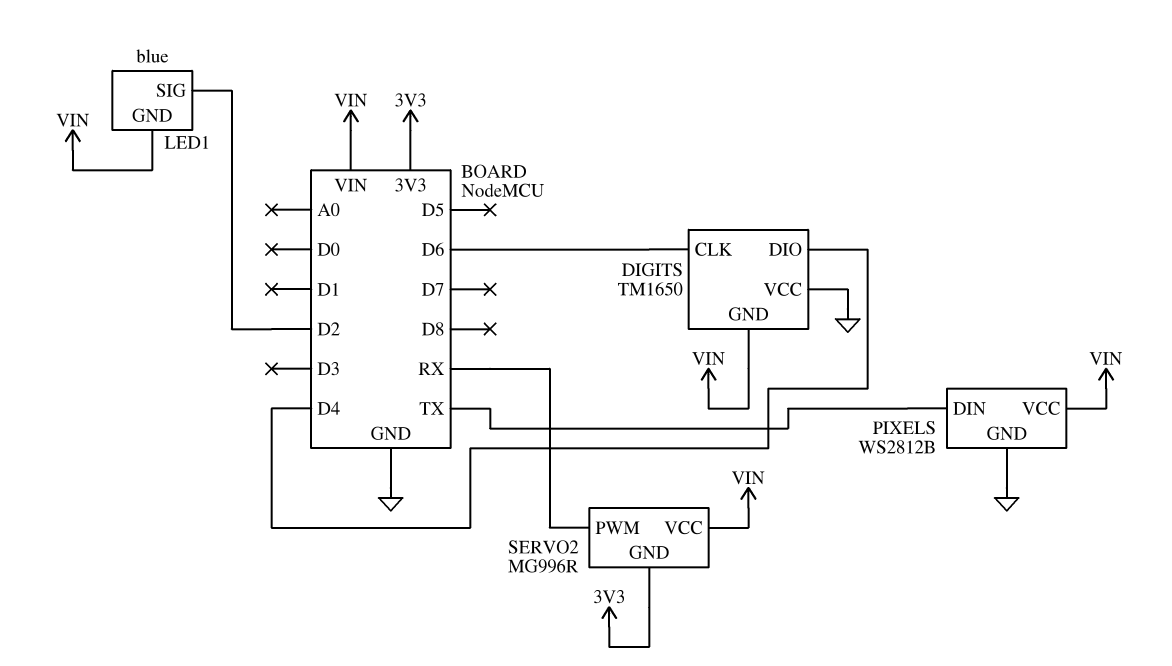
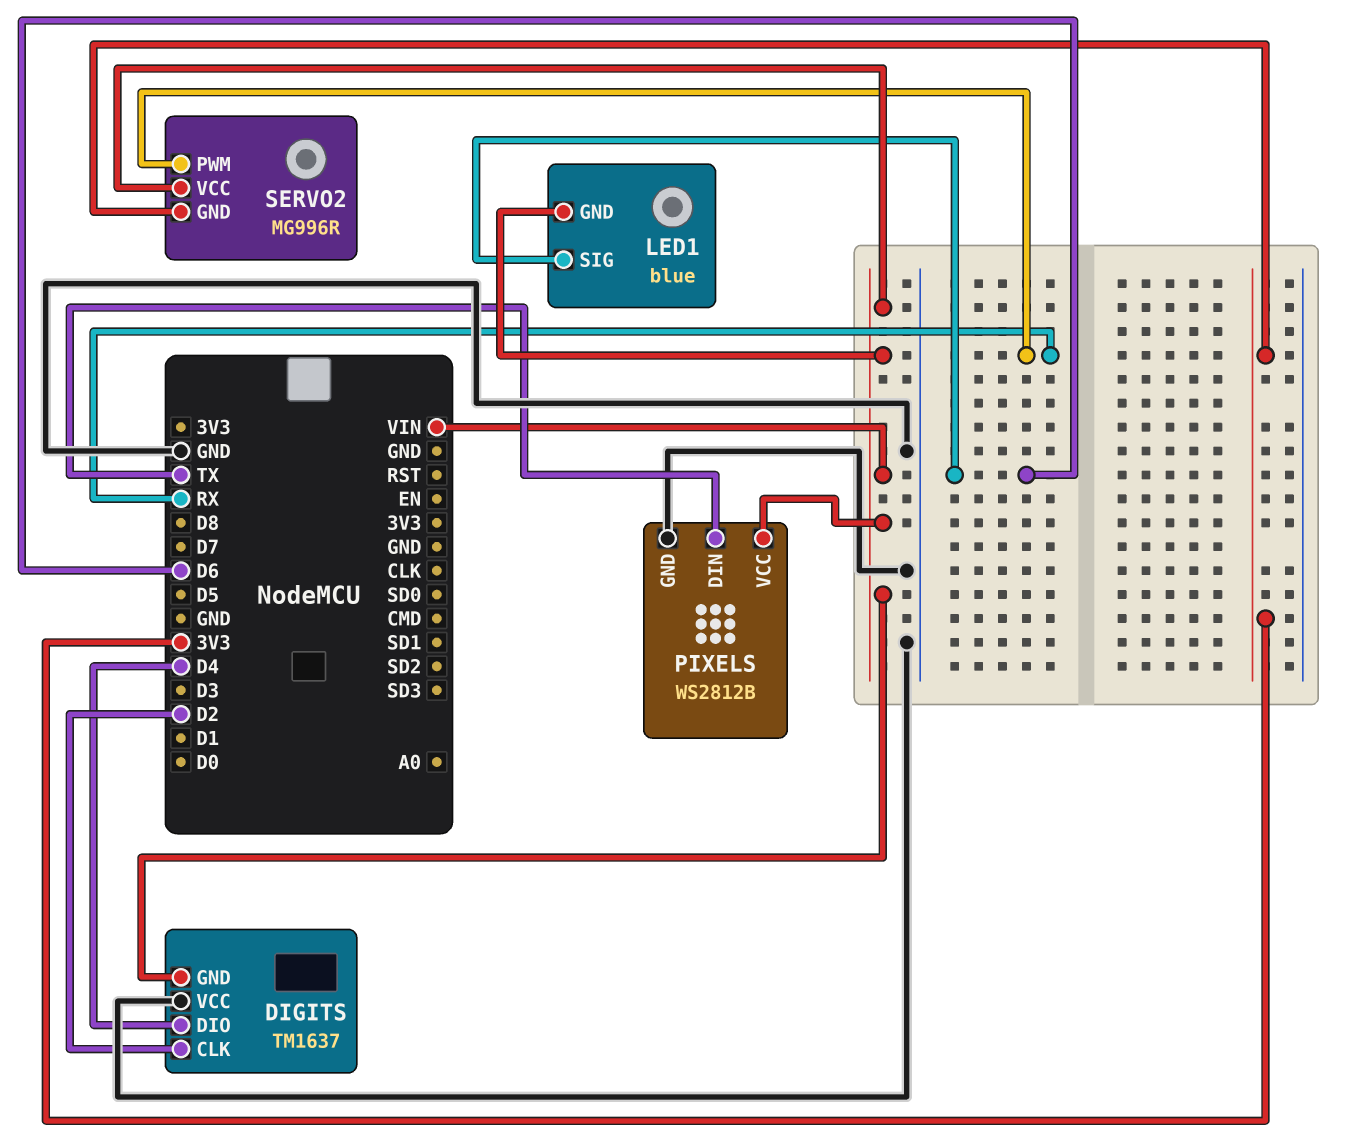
DIGITS: TM1650 -> TM1637
DIGITS pin CLK: D6 -> D2
LED1 pin SIG: D2 -> D6

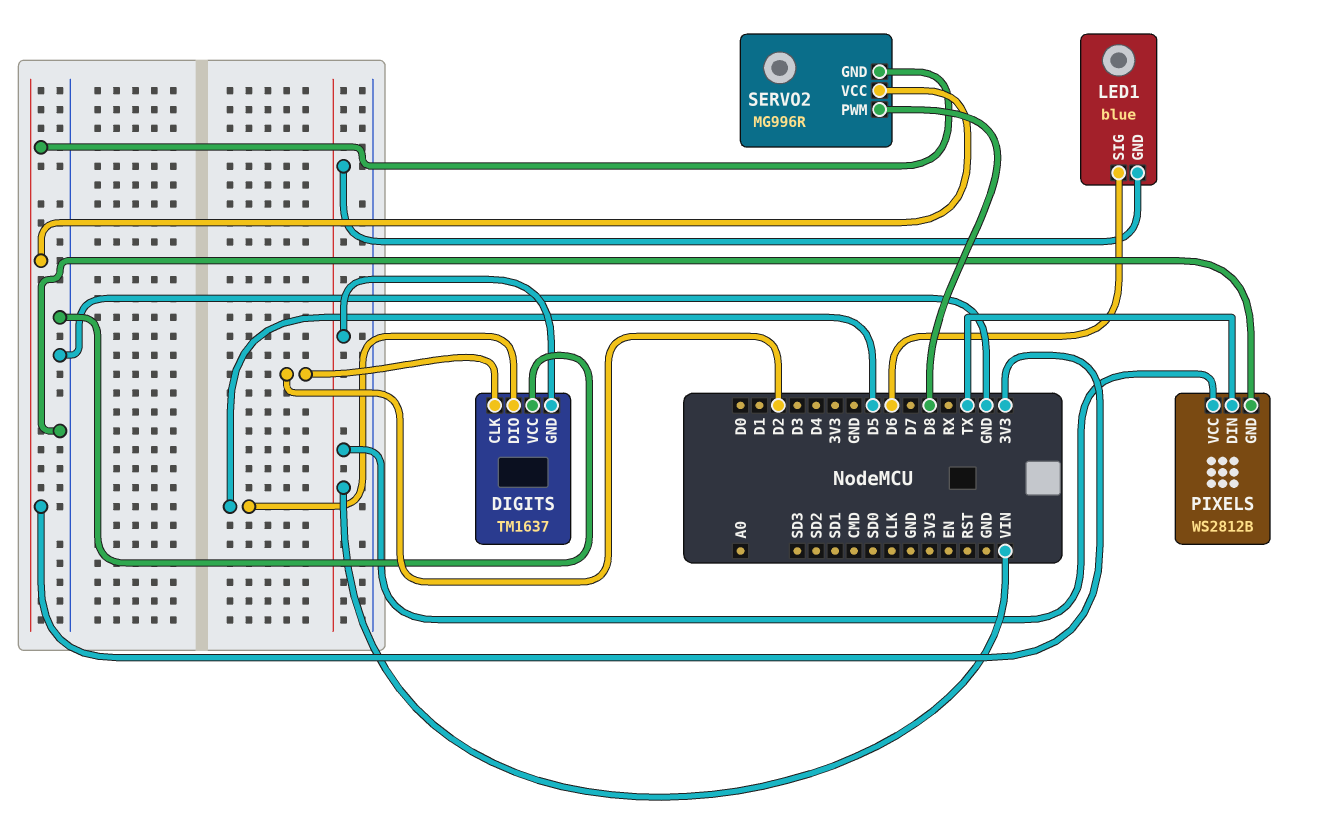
DIGITS pin DIO: D4 -> D5
SERVO2 pin PWM: RX -> D8
SERVO2 pin VCC: VIN -> 3V3

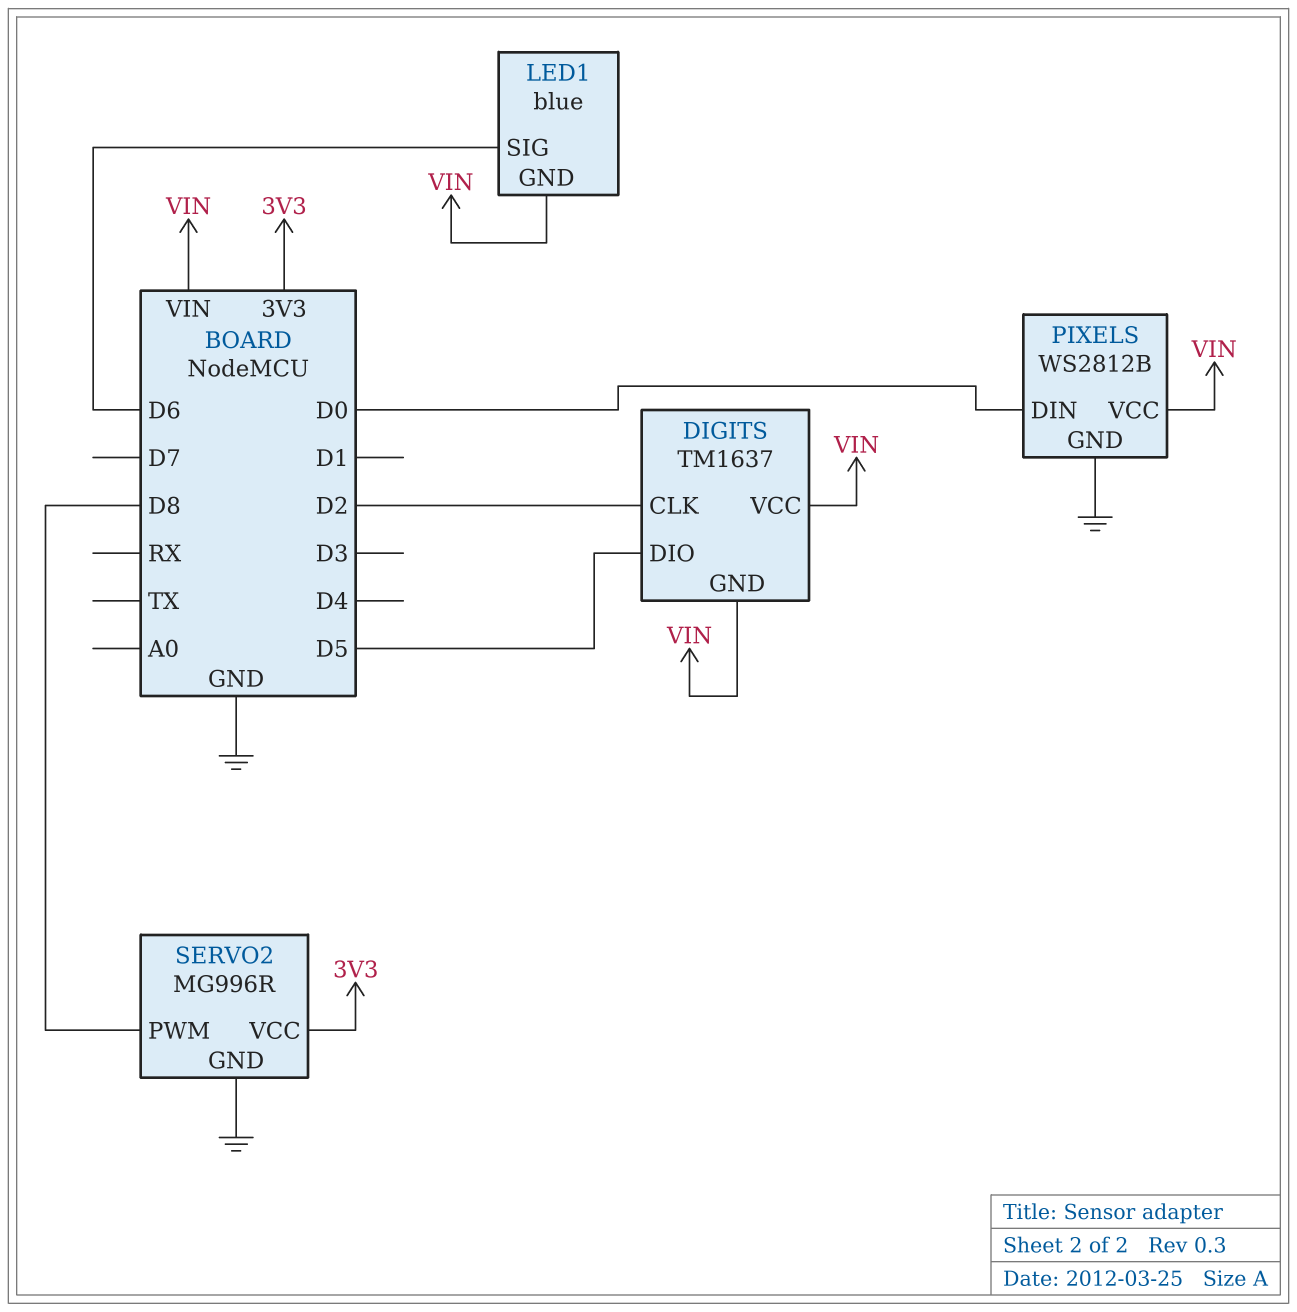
DIGITS pin VCC: GND -> VIN
PIXELS pin DIN: TX -> D0
SERVO2 pin GND: 3V3 -> GND

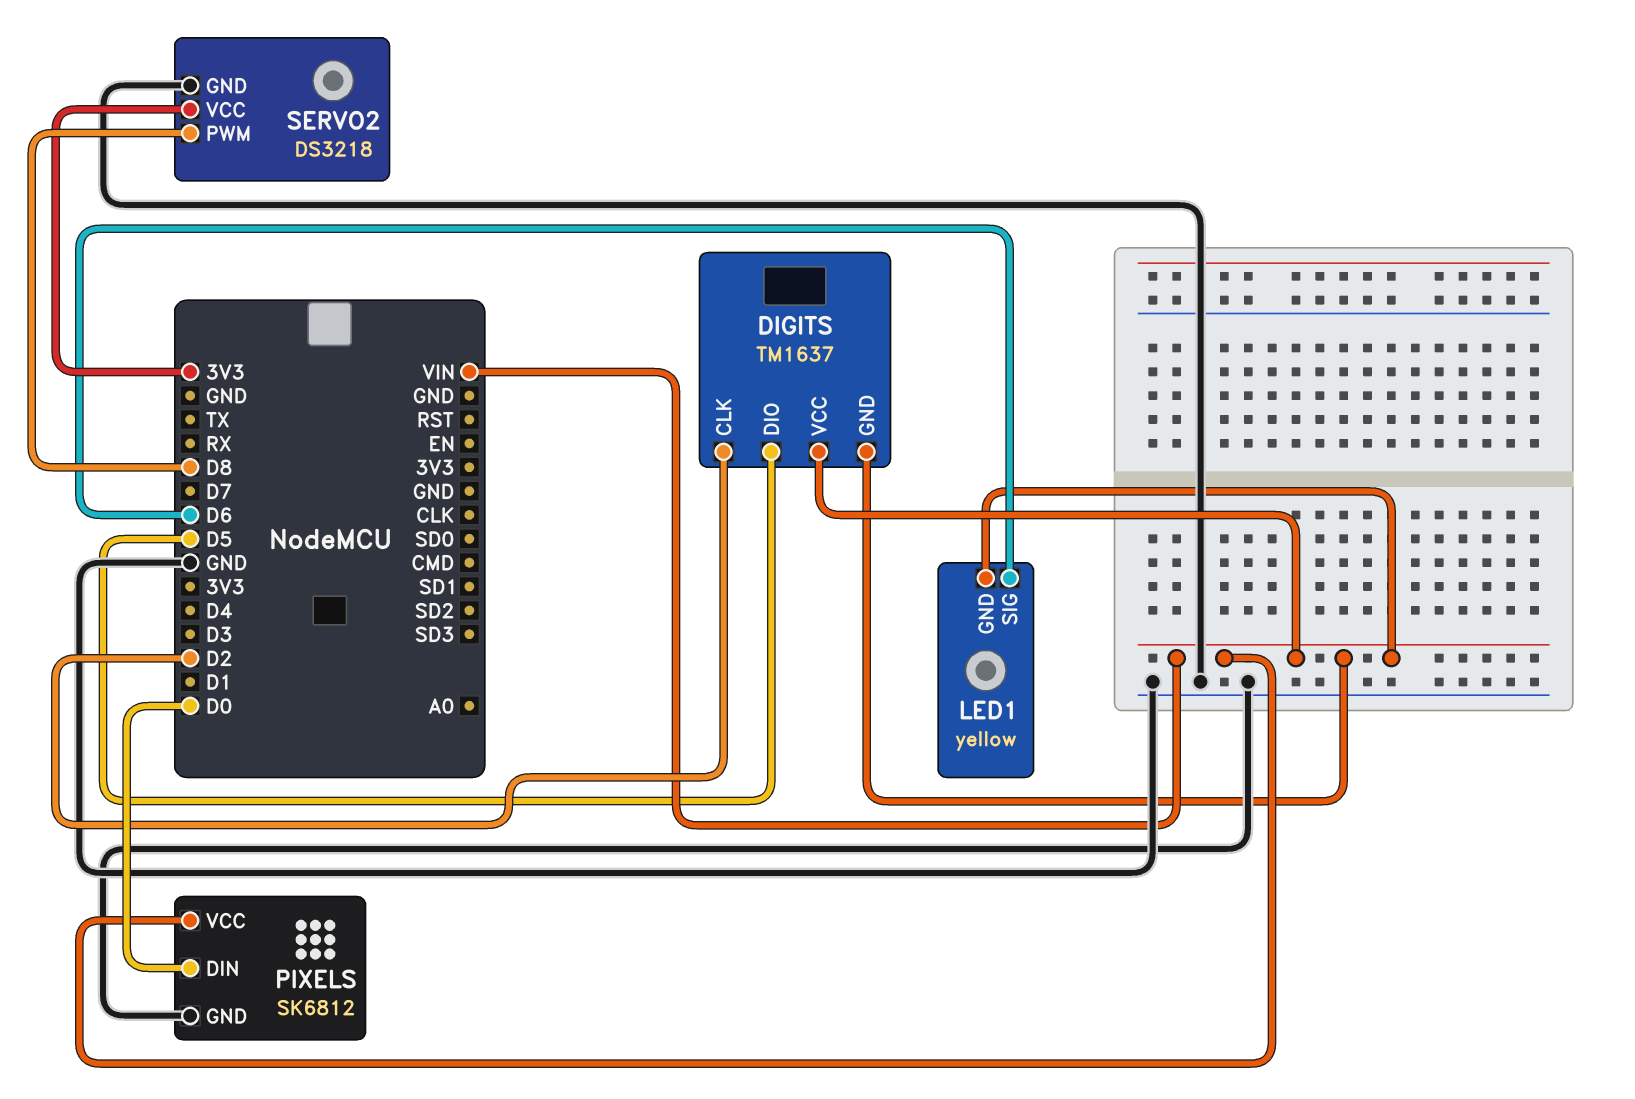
LED1: blue -> yellow
PIXELS: WS2812B -> SK6812
SERVO2: MG996R -> DS3218

